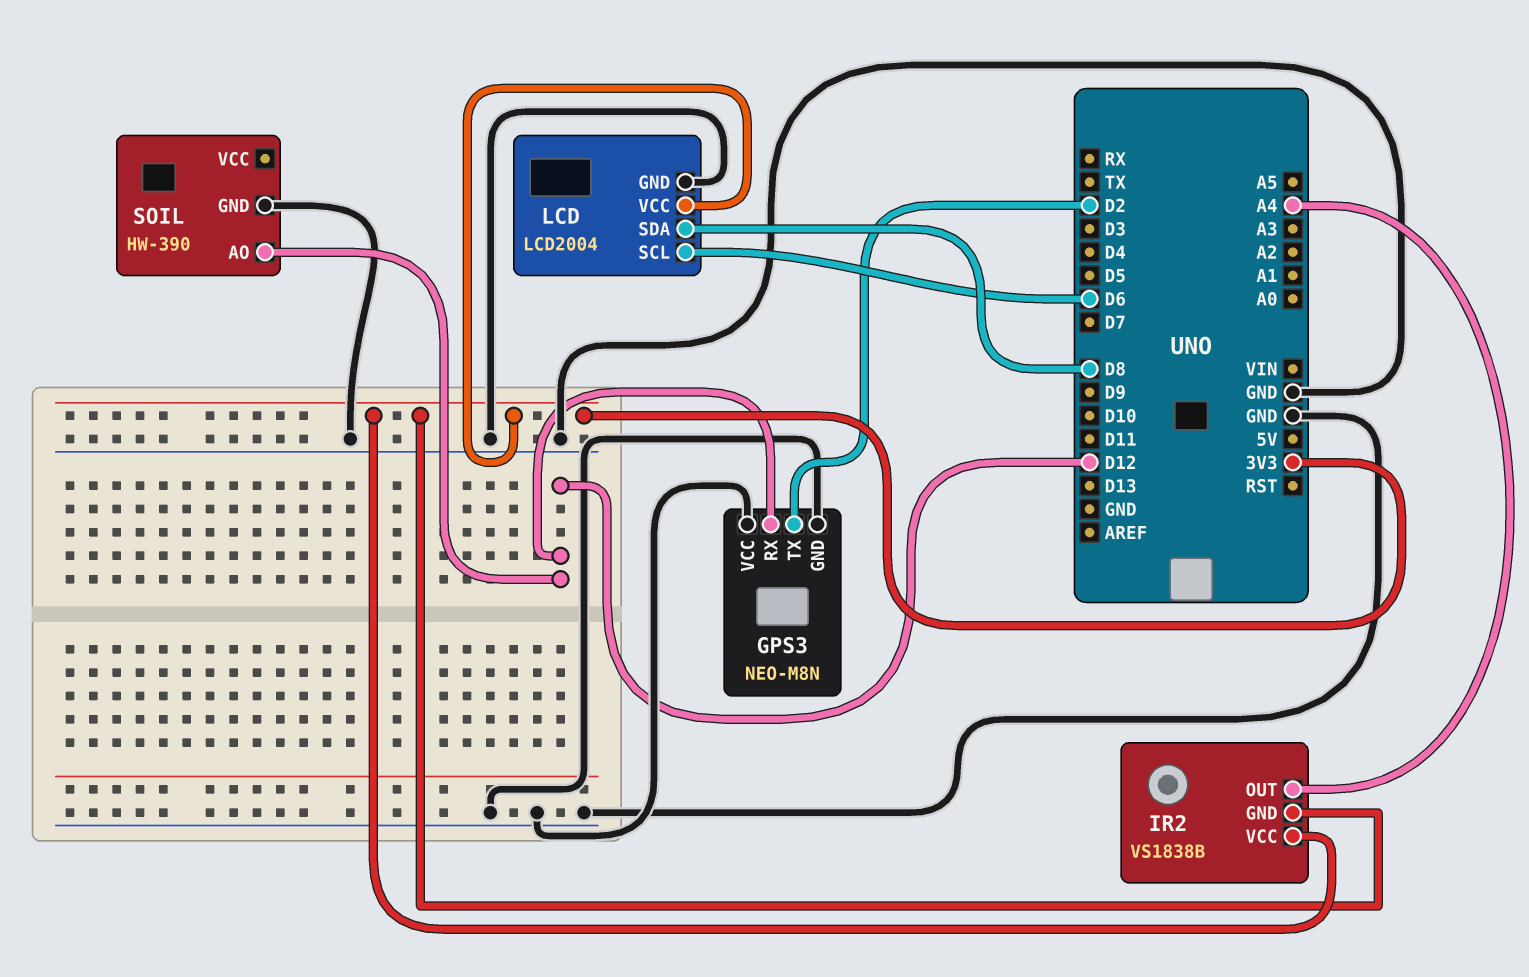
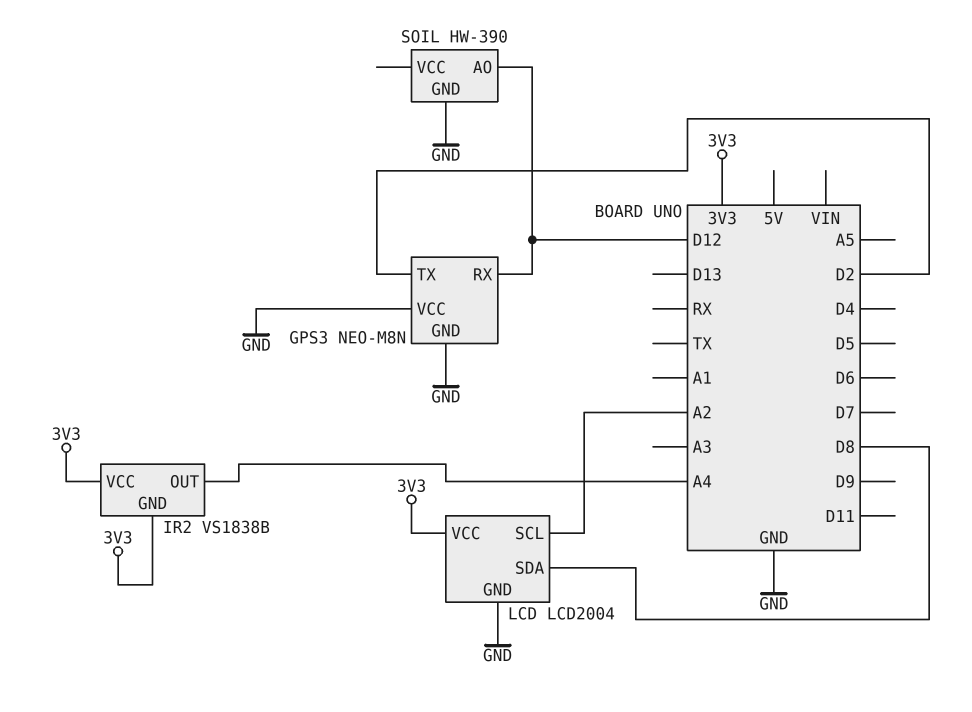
LCD pin SCL: D6 -> A2

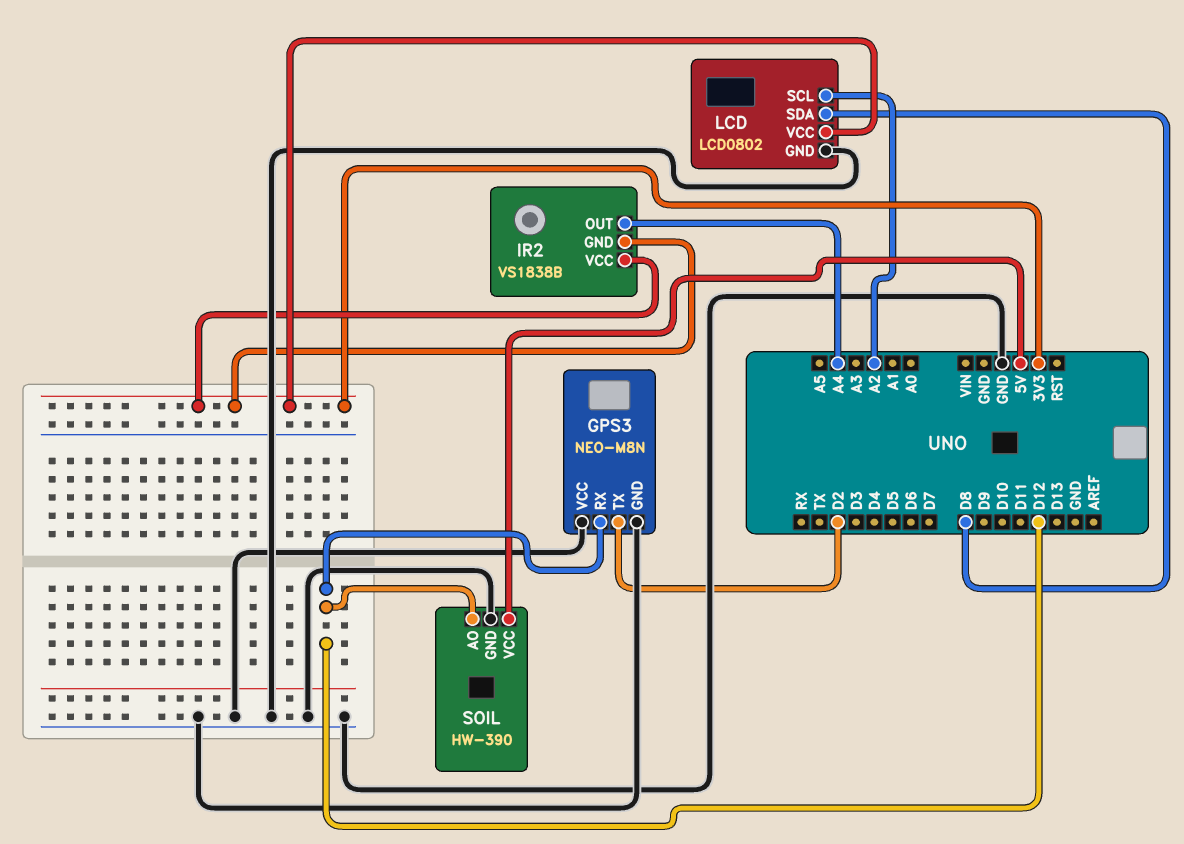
LCD: LCD2004 -> LCD0802
SOIL pin VCC: none -> 5V

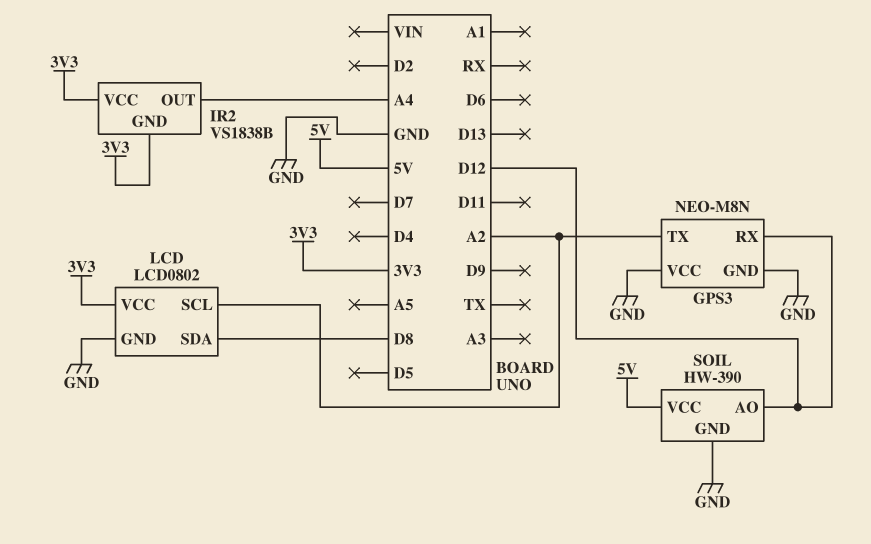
GPS3 pin TX: D2 -> A2

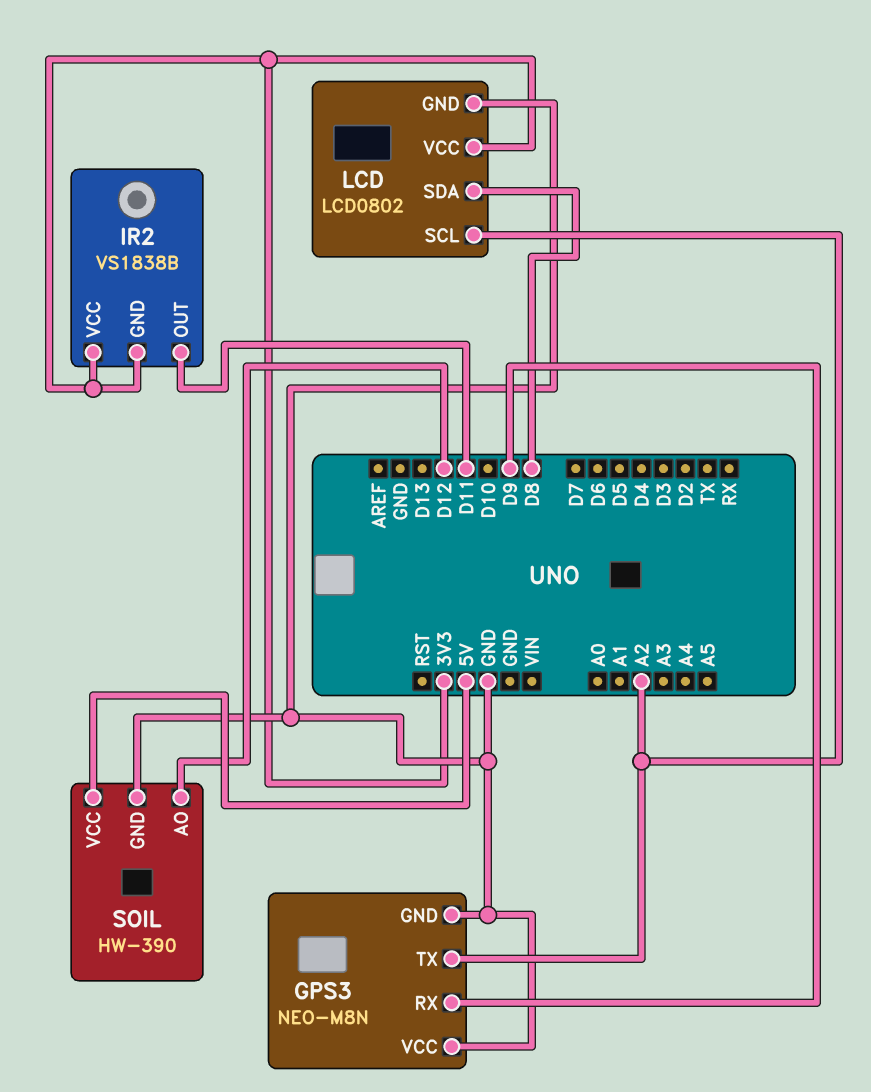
GPS3 pin RX: D12 -> D9
IR2 pin OUT: A4 -> D11

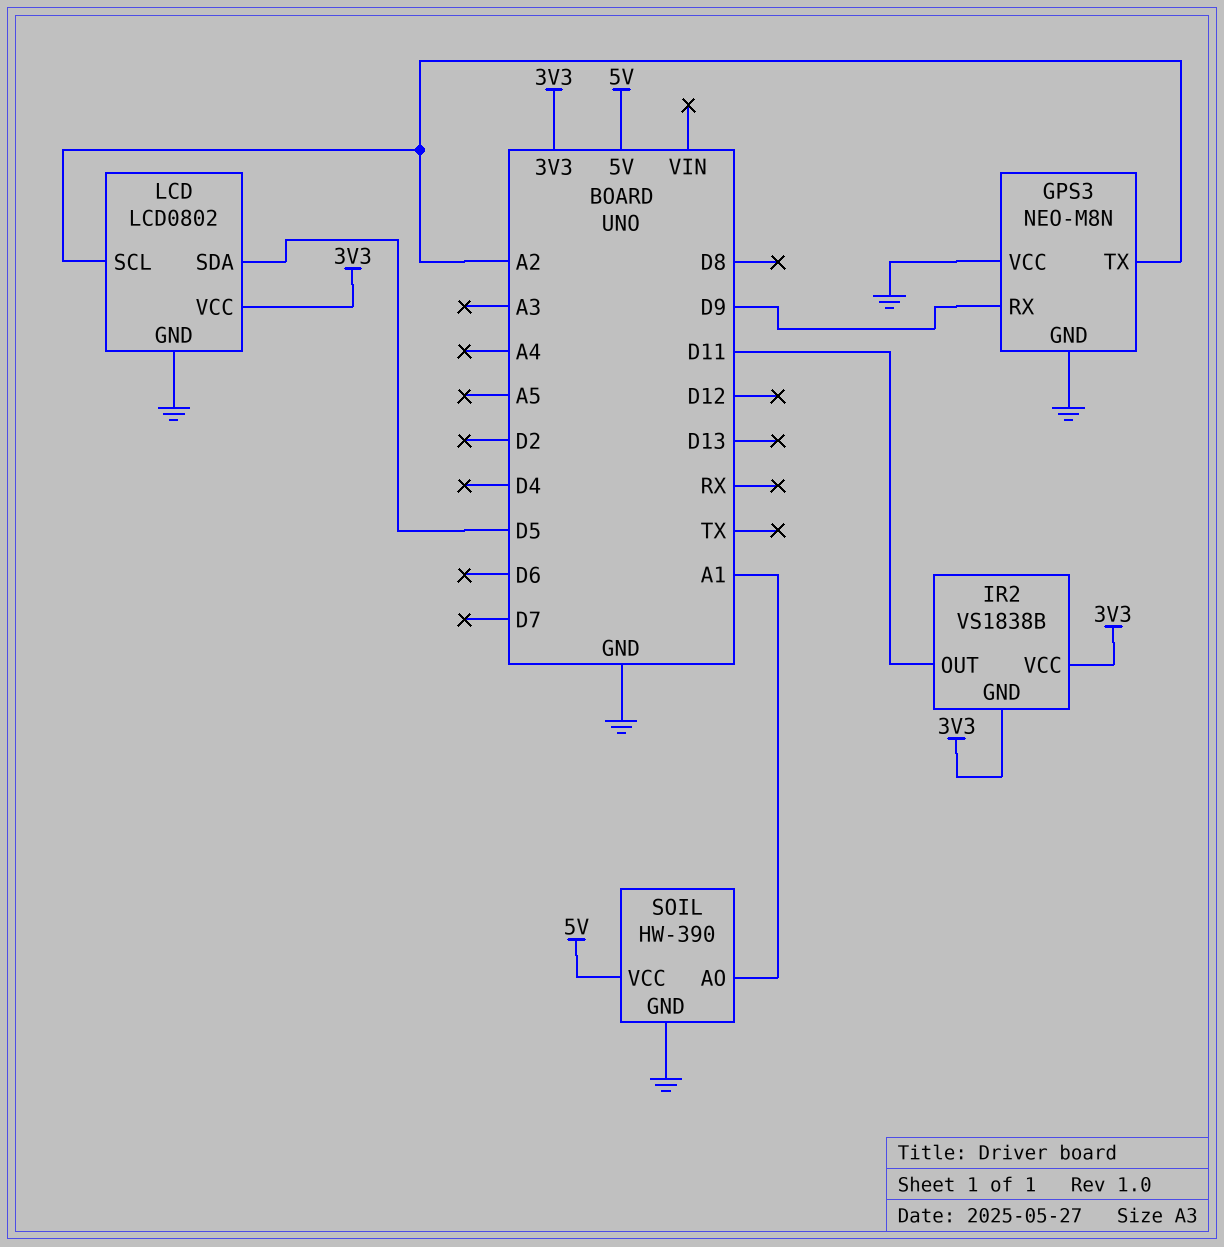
LCD pin SDA: D8 -> D5
SOIL pin AO: D12 -> A1

